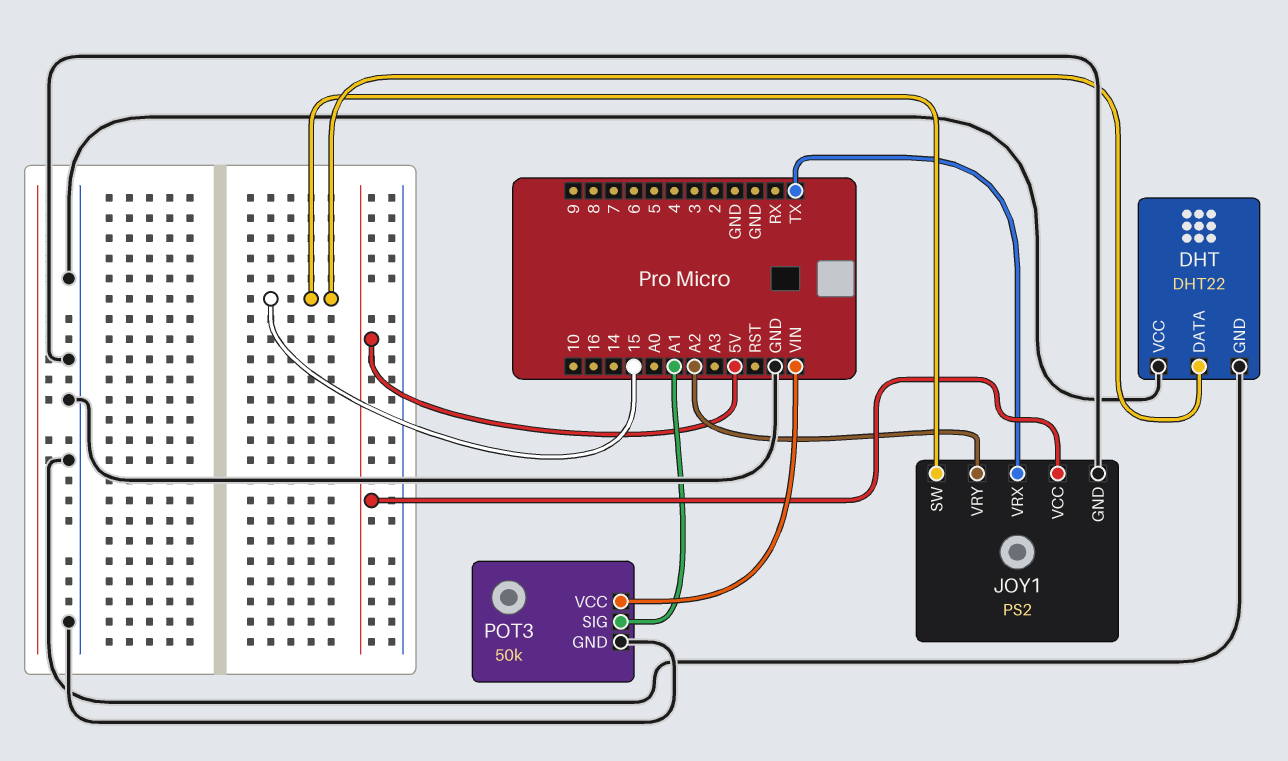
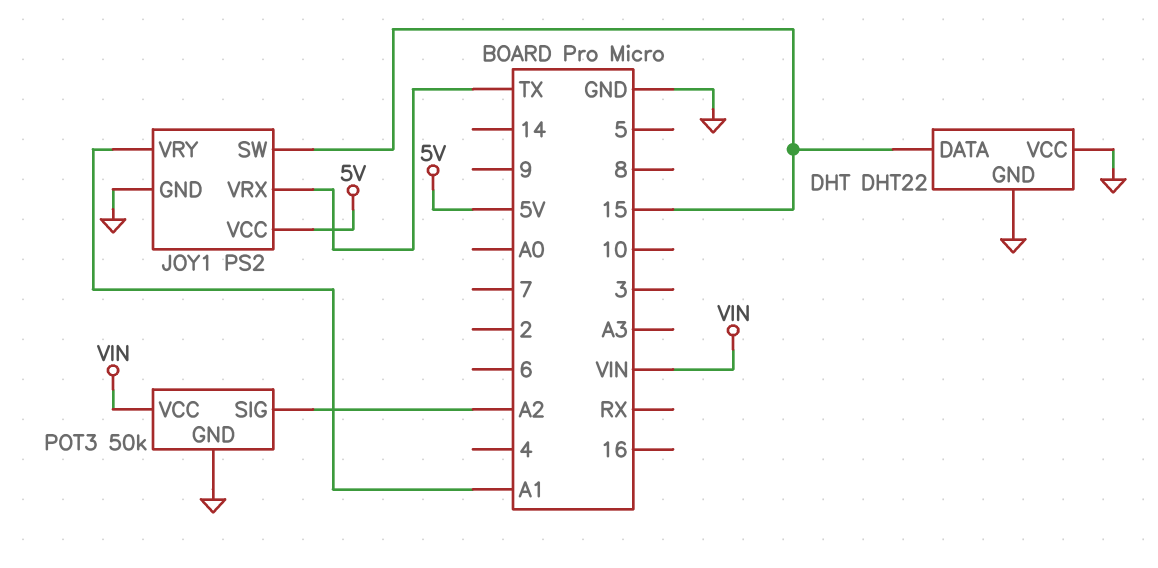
JOY1 pin VRY: A2 -> A1
POT3 pin SIG: A1 -> A2

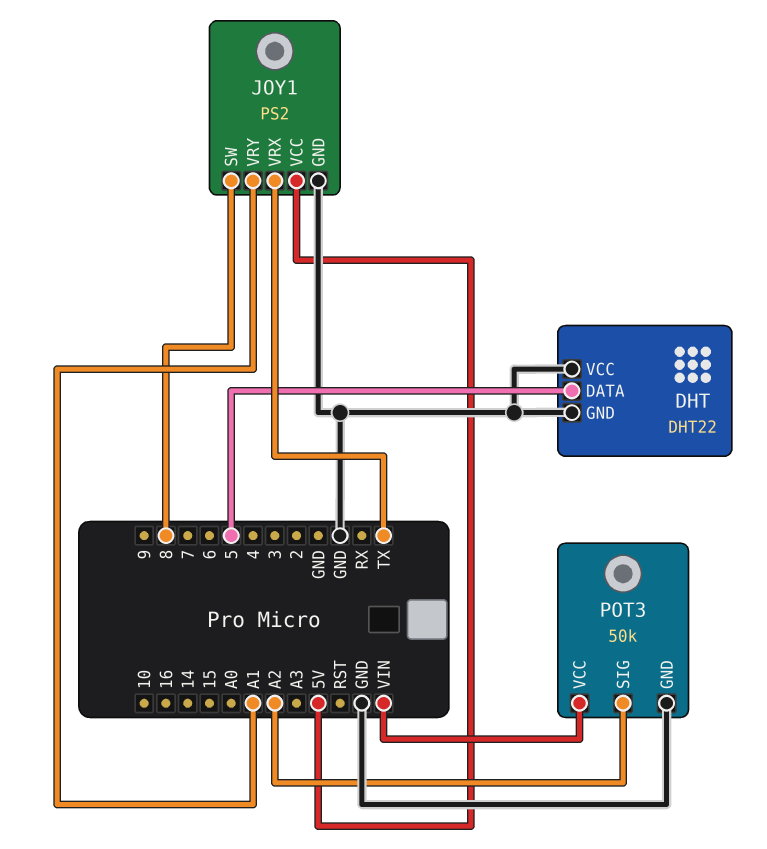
DHT pin DATA: 15 -> 5
JOY1 pin SW: 15 -> 8

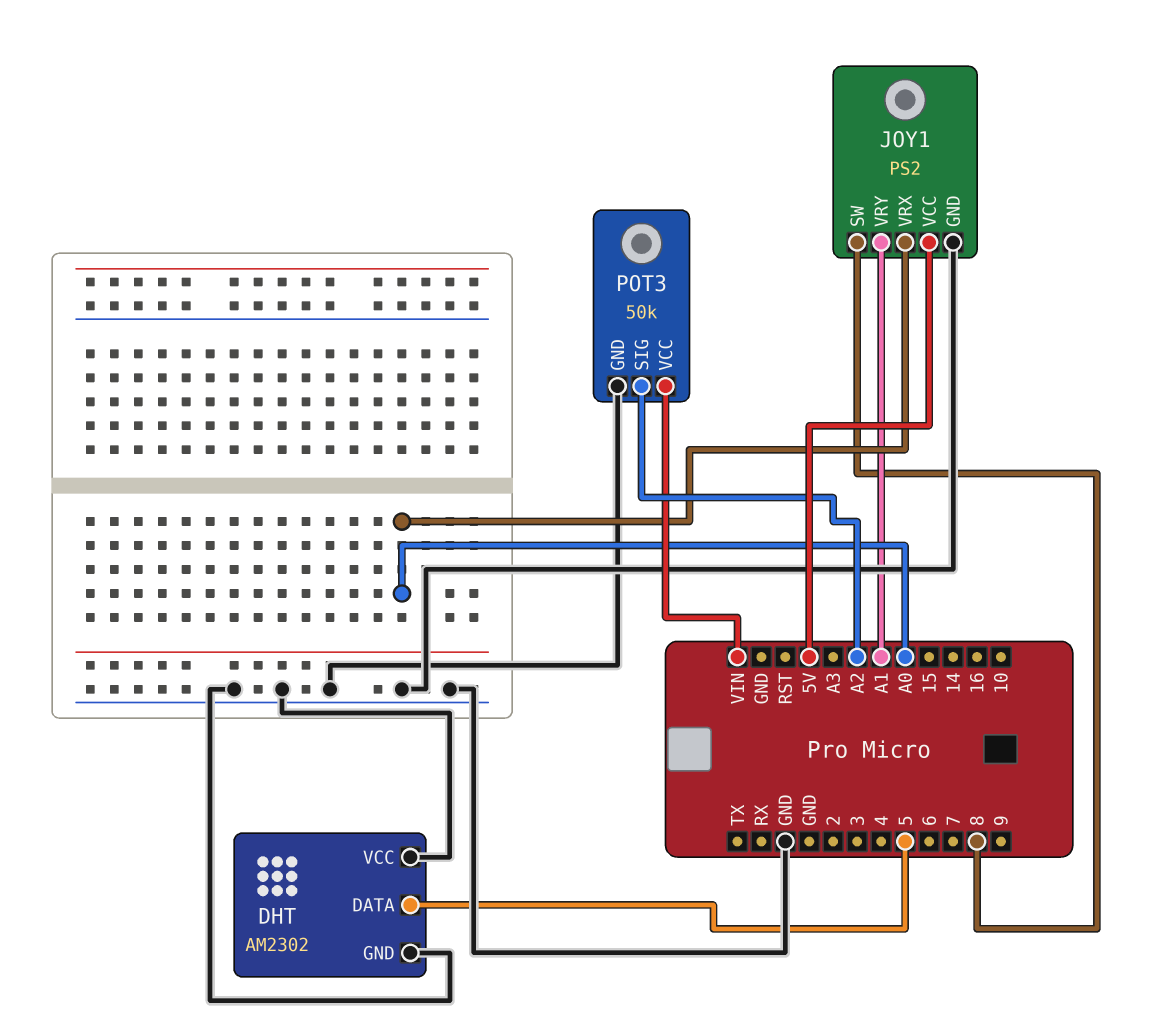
DHT: DHT22 -> AM2302
JOY1 pin VRX: TX -> A0

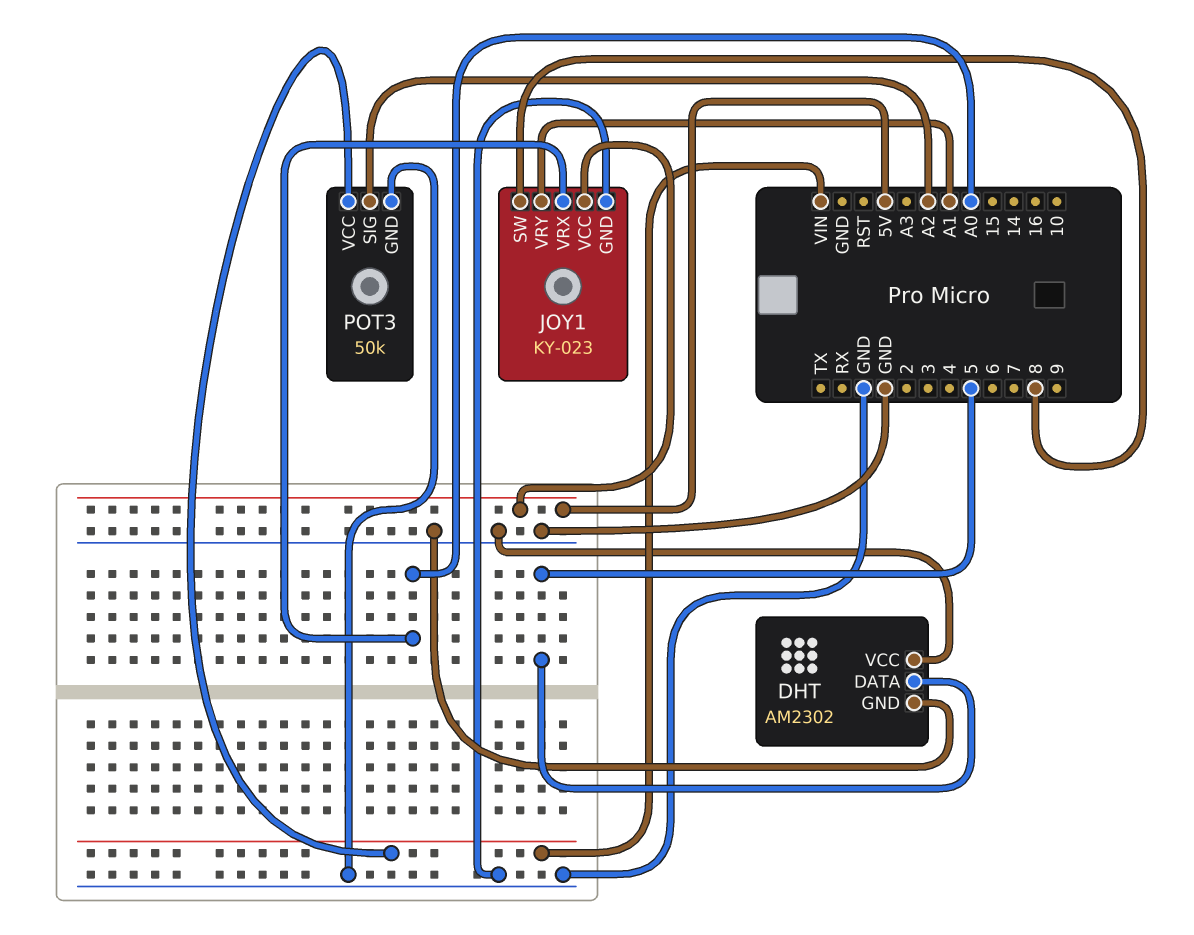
JOY1: PS2 -> KY-023

